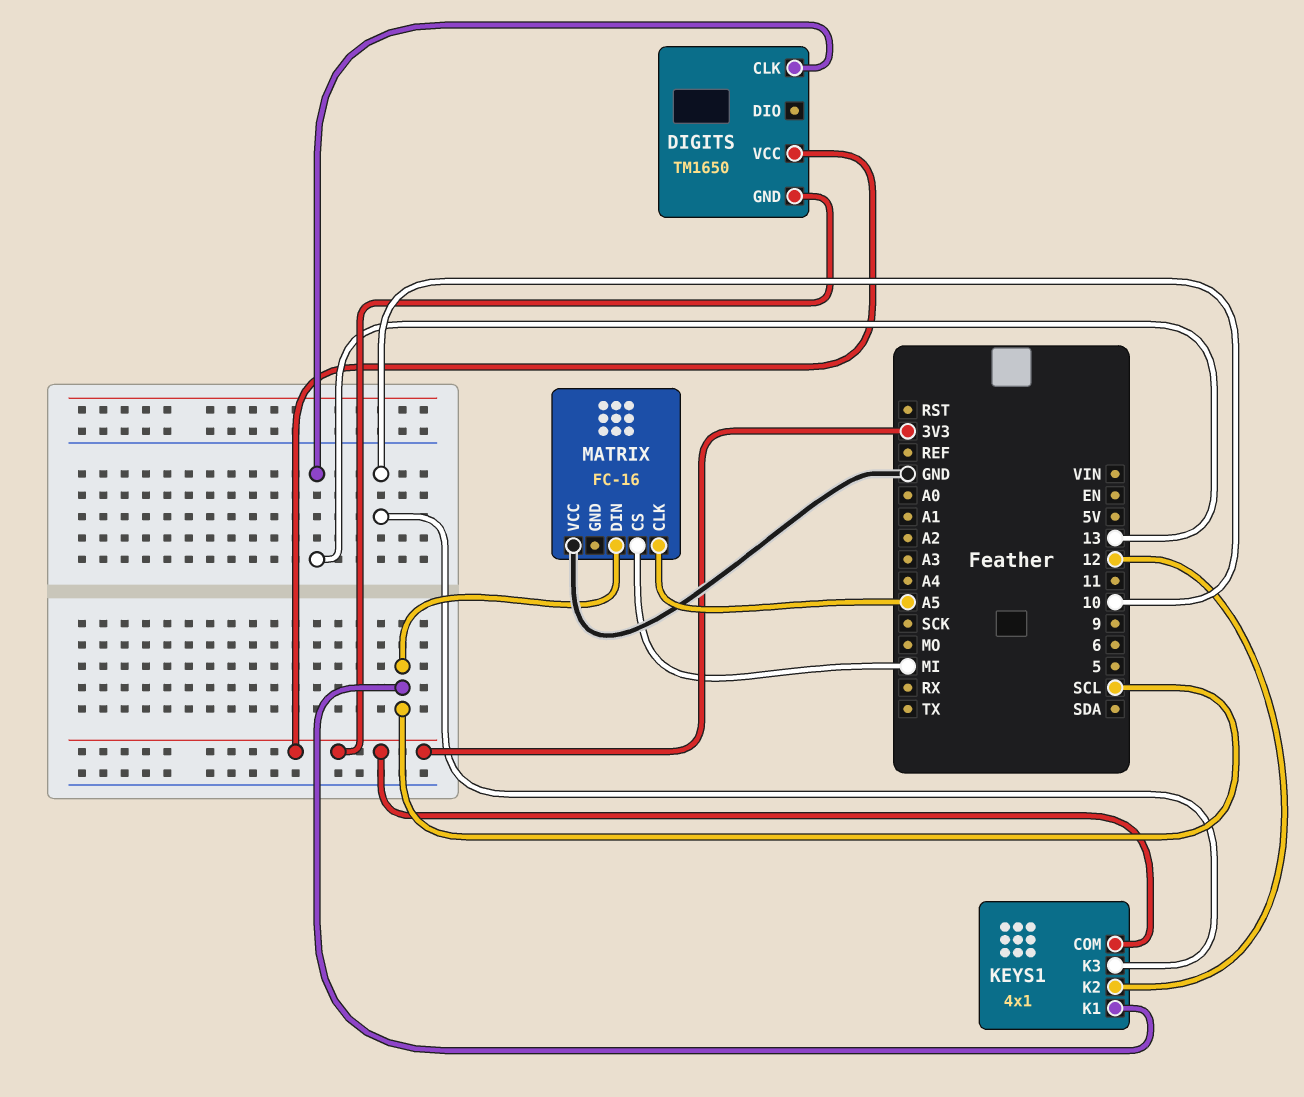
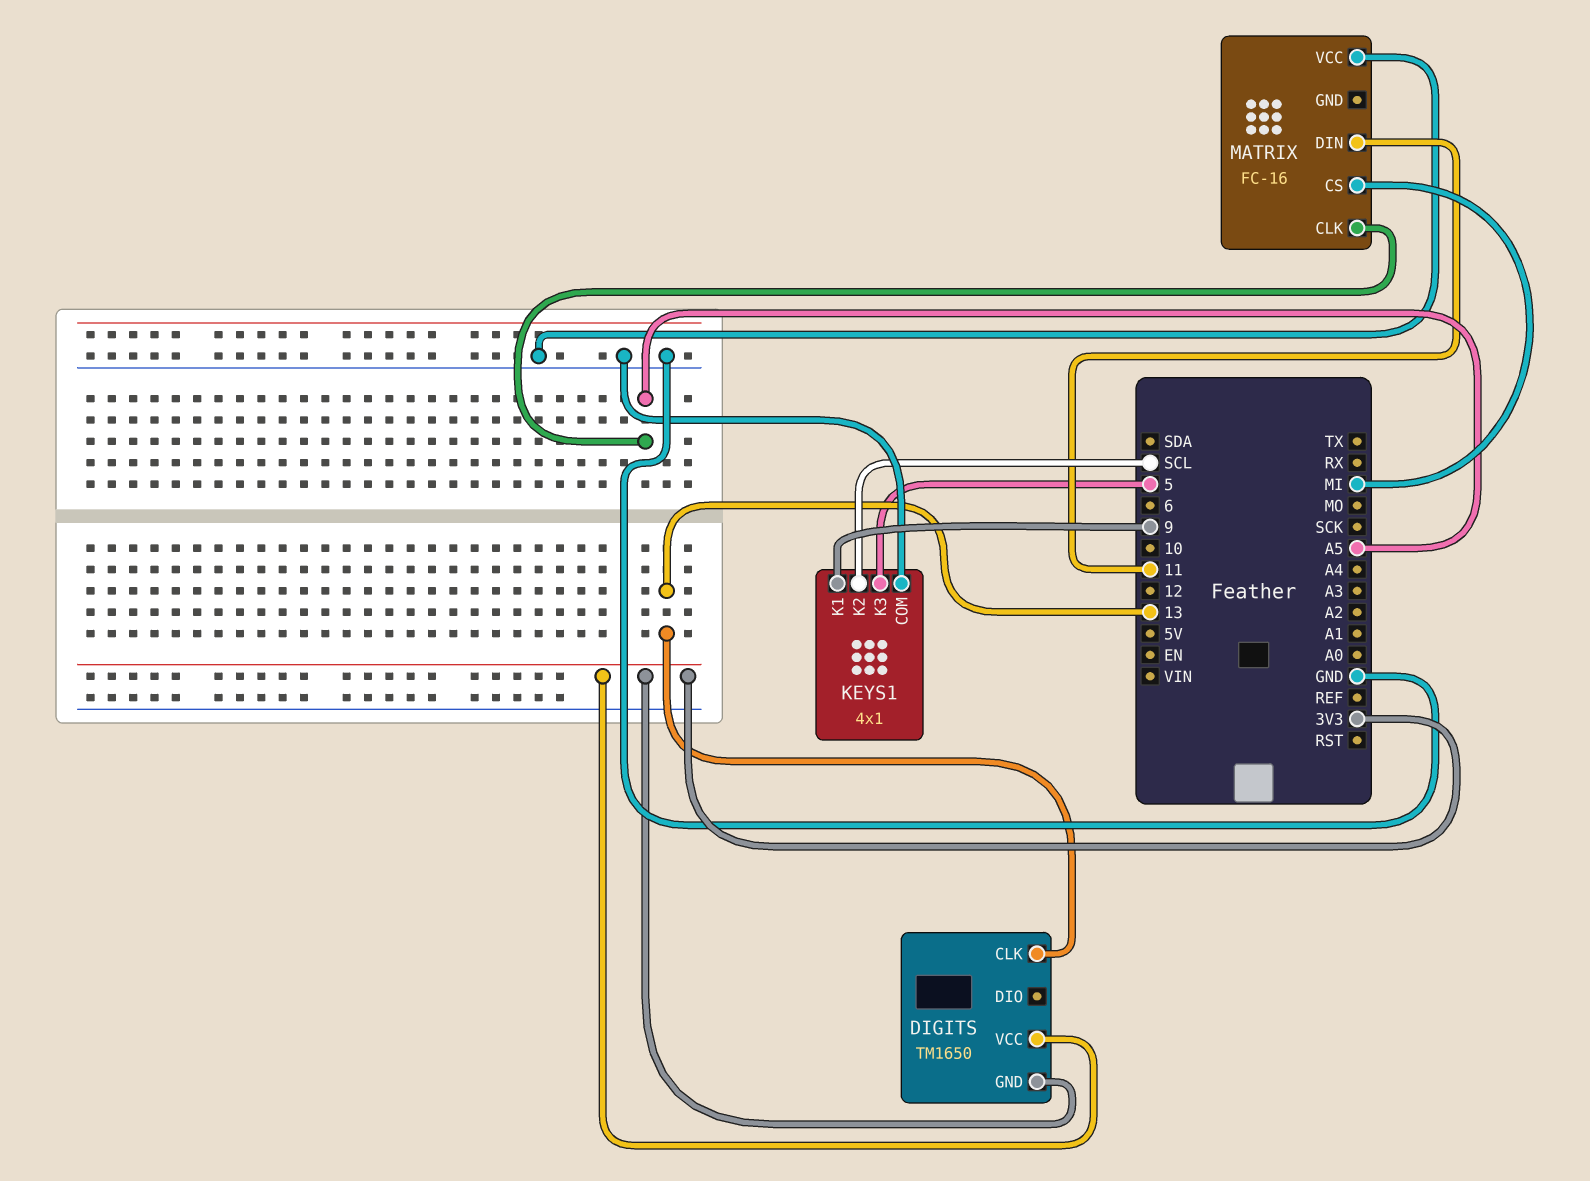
KEYS1 pin COM: 3V3 -> GND
KEYS1 pin K1: SCL -> 9
KEYS1 pin K2: 12 -> SCL
KEYS1 pin K3: 10 -> 5
MATRIX pin DIN: SCL -> 11

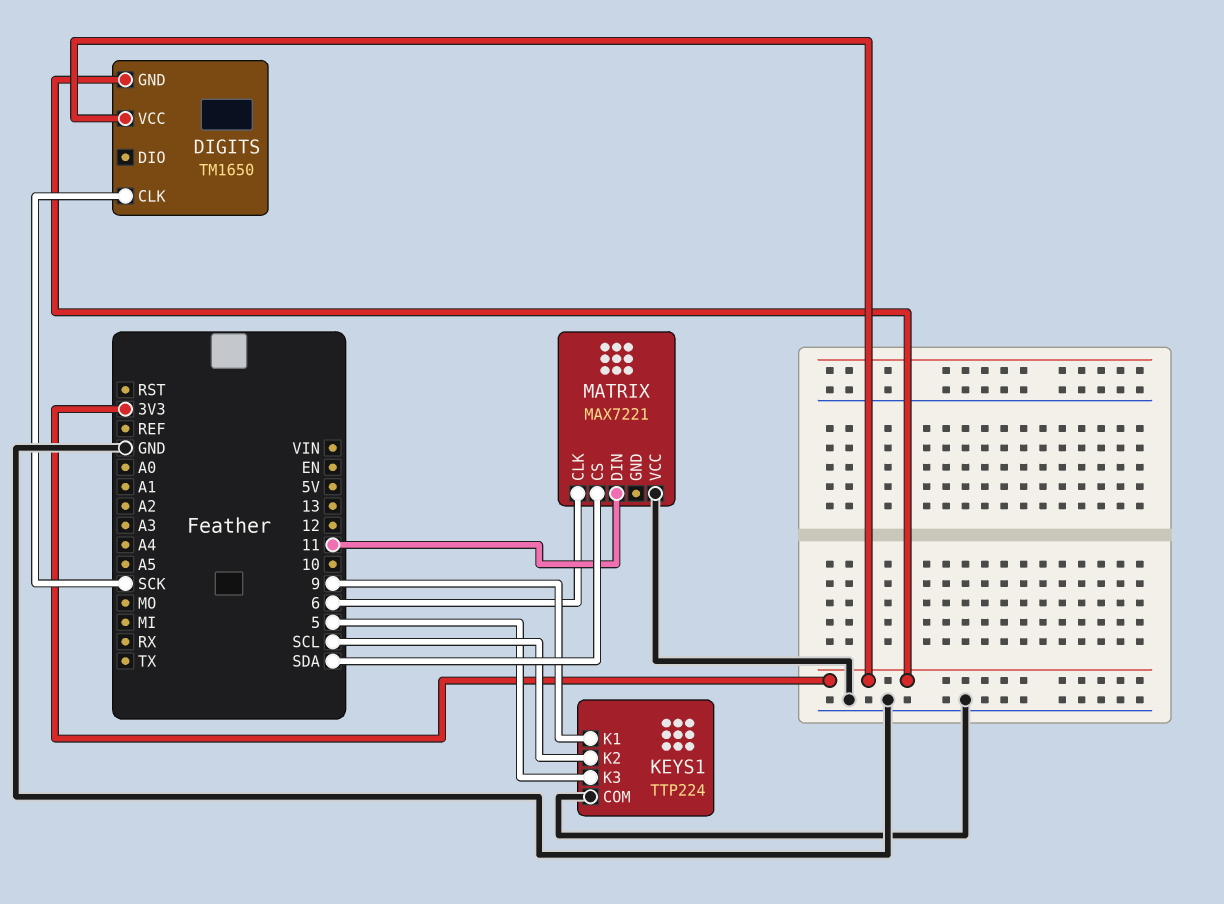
DIGITS pin CLK: 13 -> SCK
KEYS1: 4x1 -> TTP224
MATRIX: FC-16 -> MAX7221
MATRIX pin CLK: A5 -> 6
MATRIX pin CS: MI -> SDA

